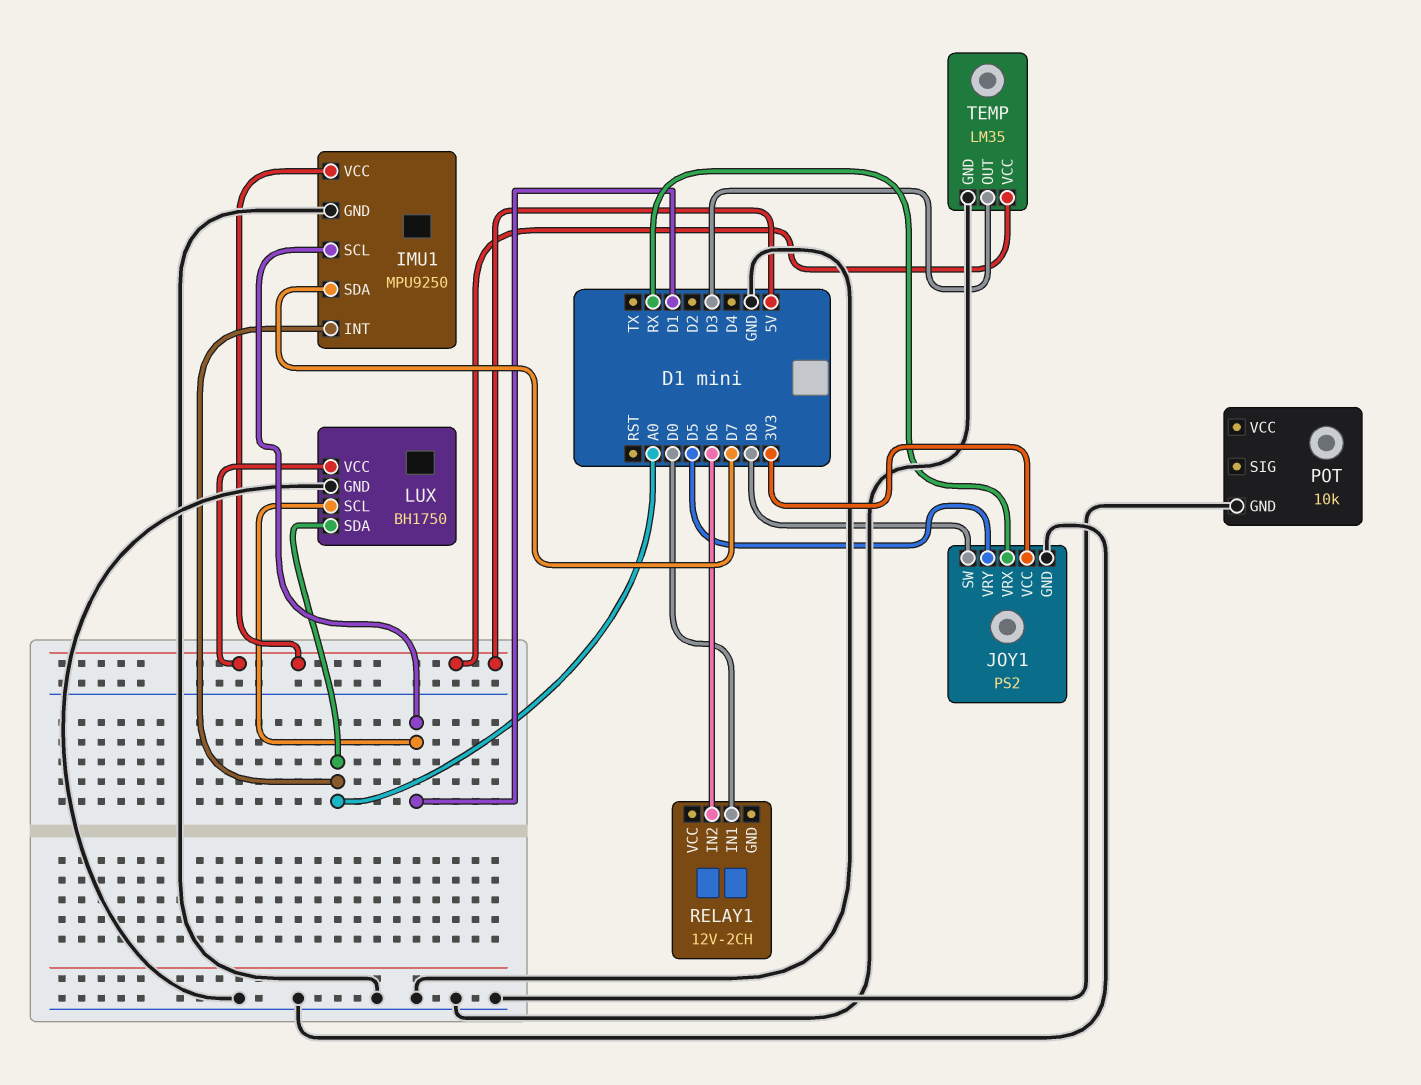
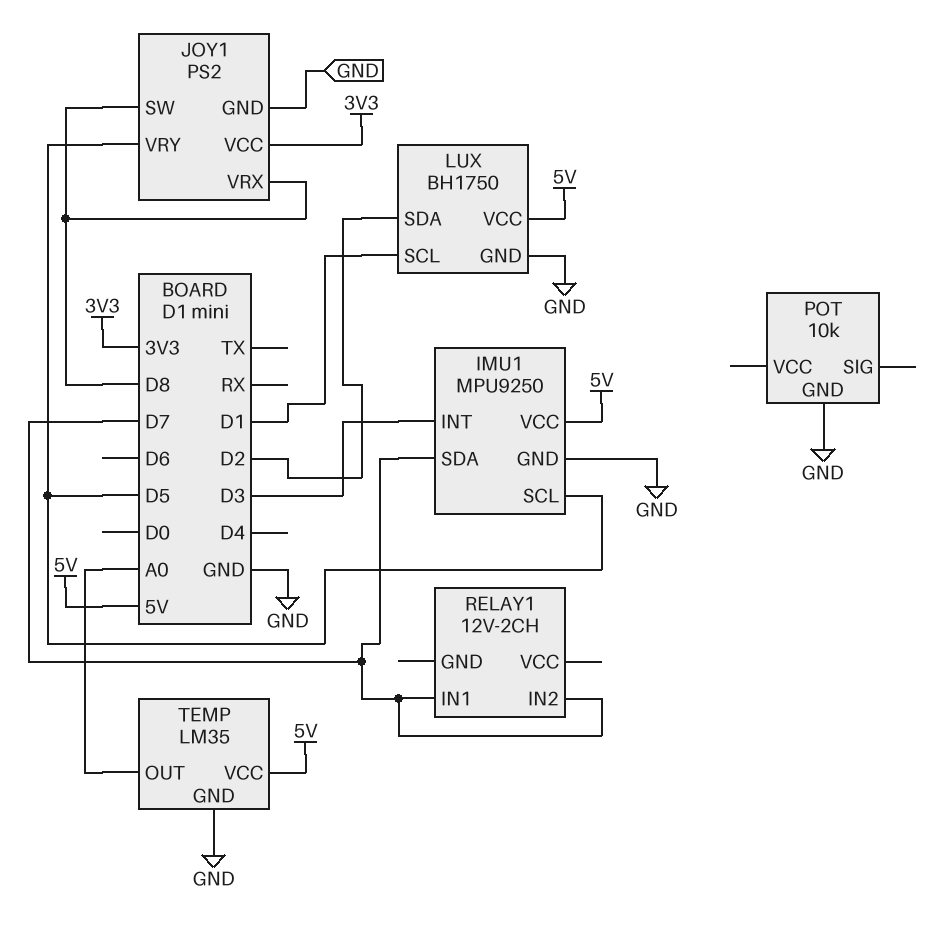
IMU1 pin INT: A0 -> D3
IMU1 pin SCL: D1 -> D5
JOY1 pin VRX: RX -> D8
LUX pin SDA: A0 -> D2
RELAY1 pin IN1: D0 -> D7
RELAY1 pin IN2: D6 -> D7
TEMP pin OUT: D3 -> A0

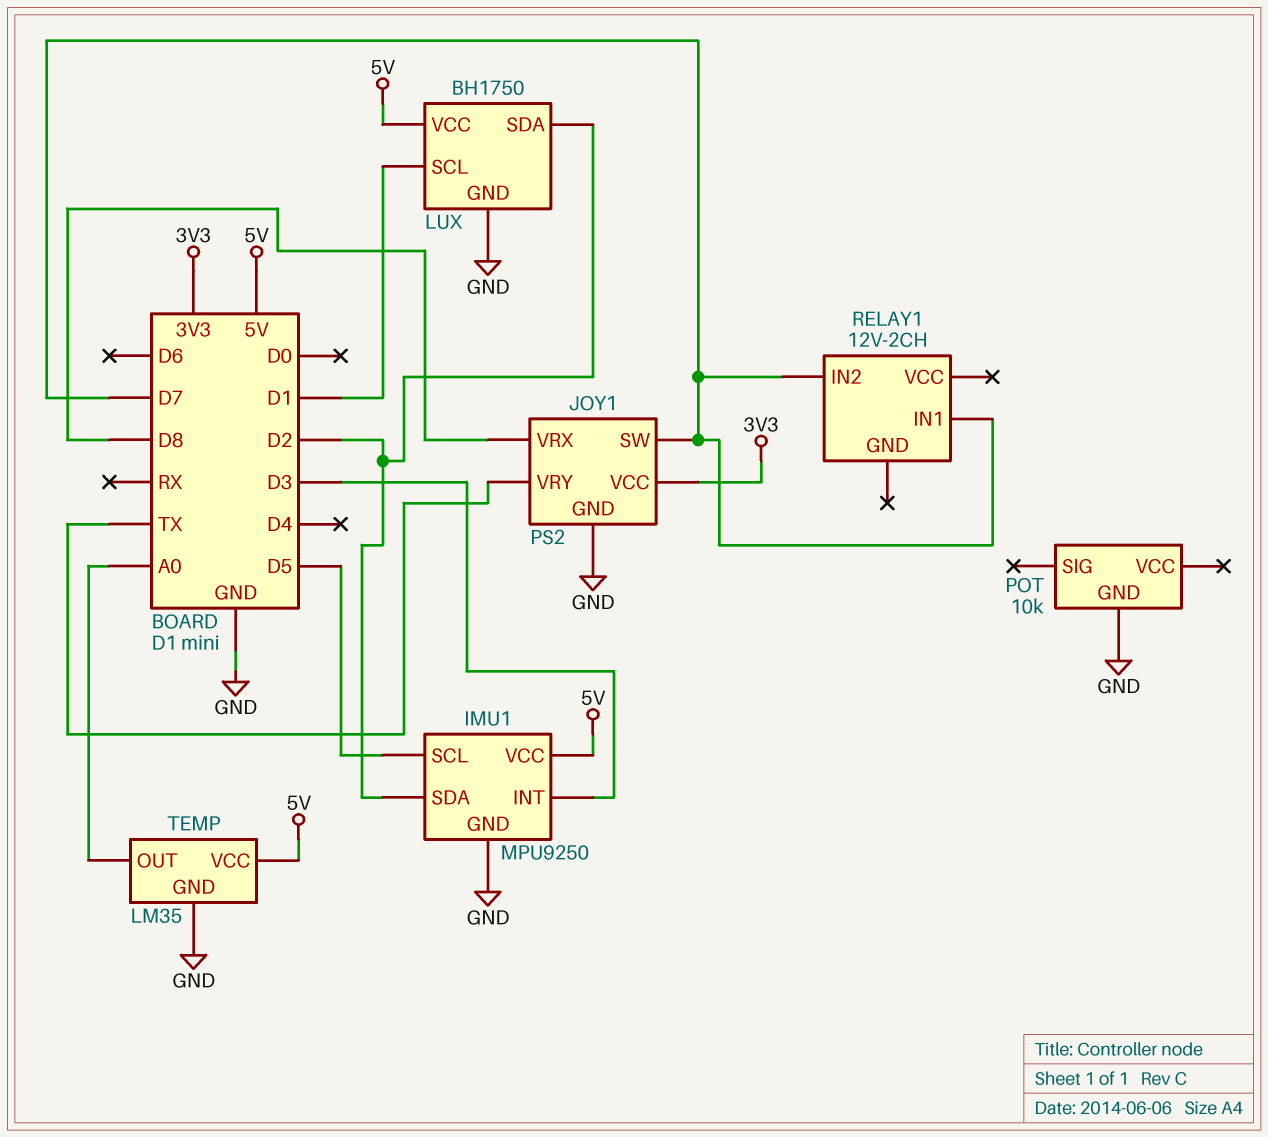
IMU1 pin SDA: D7 -> D2
JOY1 pin SW: D8 -> D7
JOY1 pin VRY: D5 -> TX

